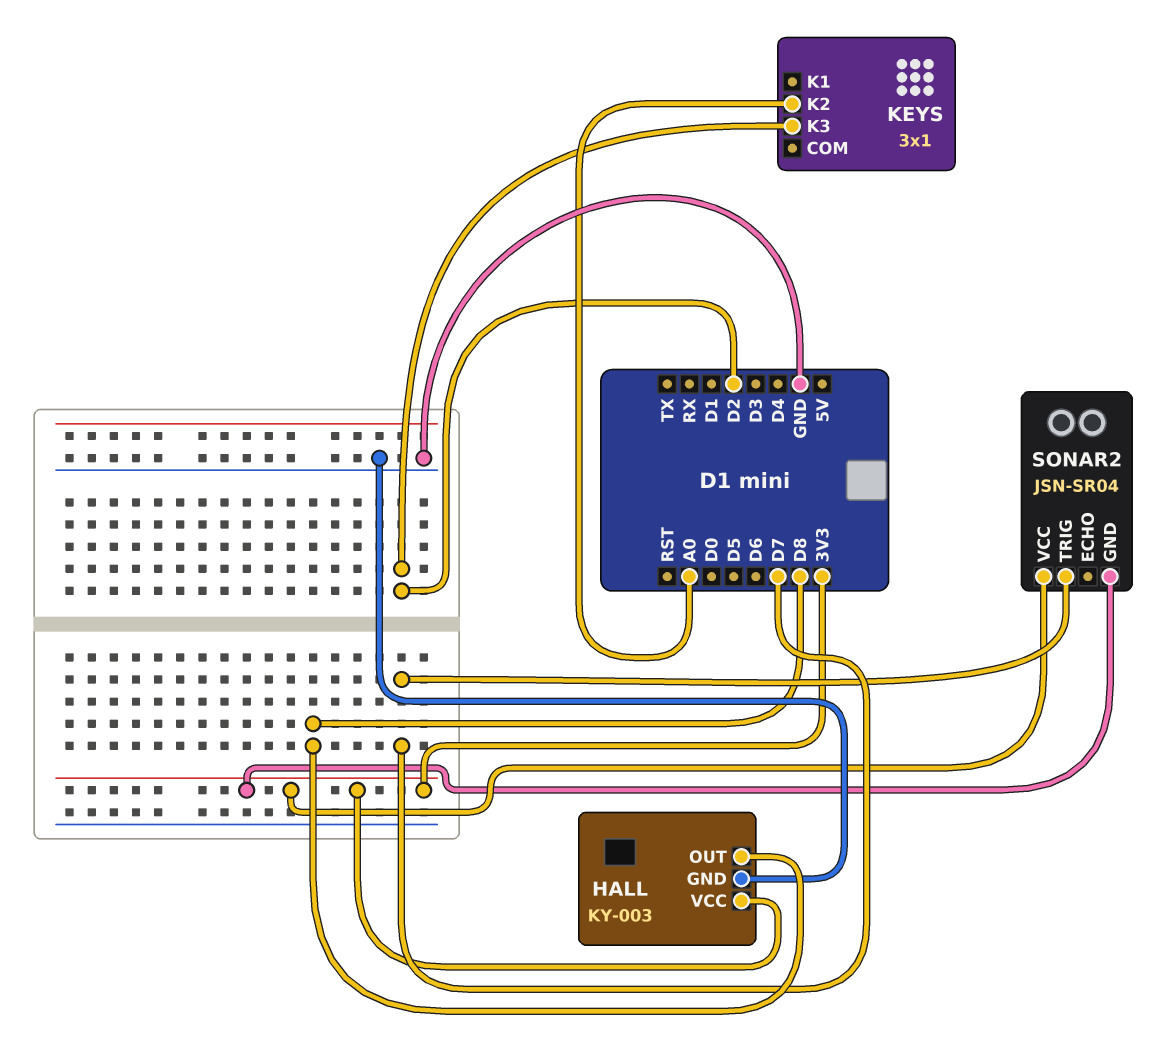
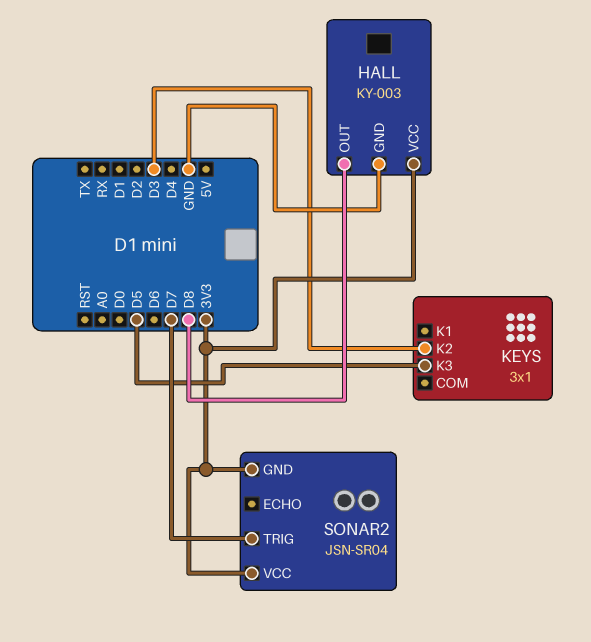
KEYS pin K2: A0 -> D3
KEYS pin K3: D2 -> D5

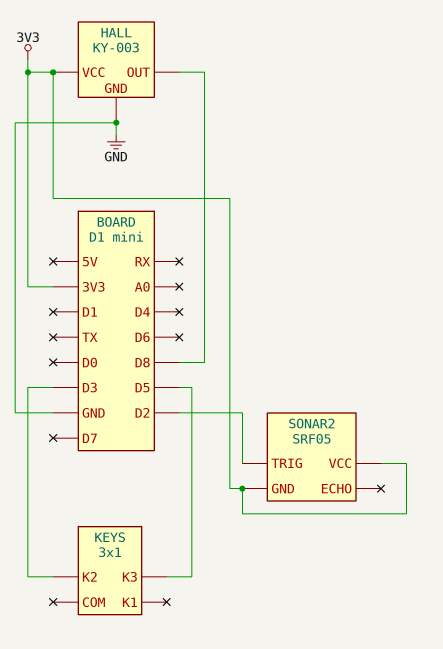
SONAR2: JSN-SR04 -> SRF05
SONAR2 pin TRIG: D7 -> D2

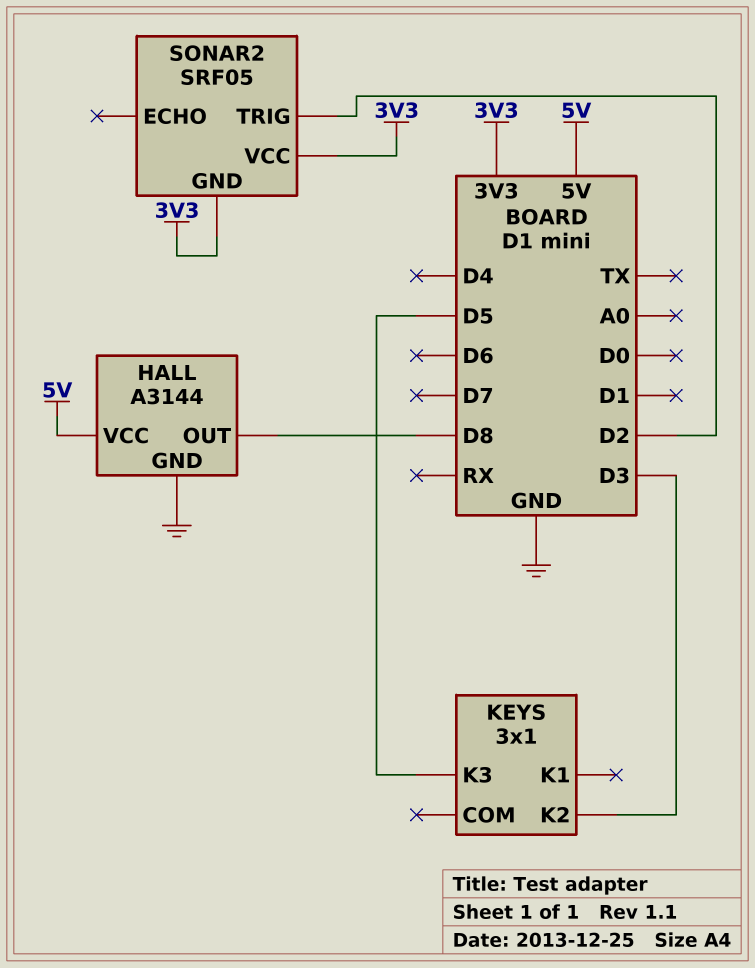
HALL: KY-003 -> A3144
HALL pin VCC: 3V3 -> 5V

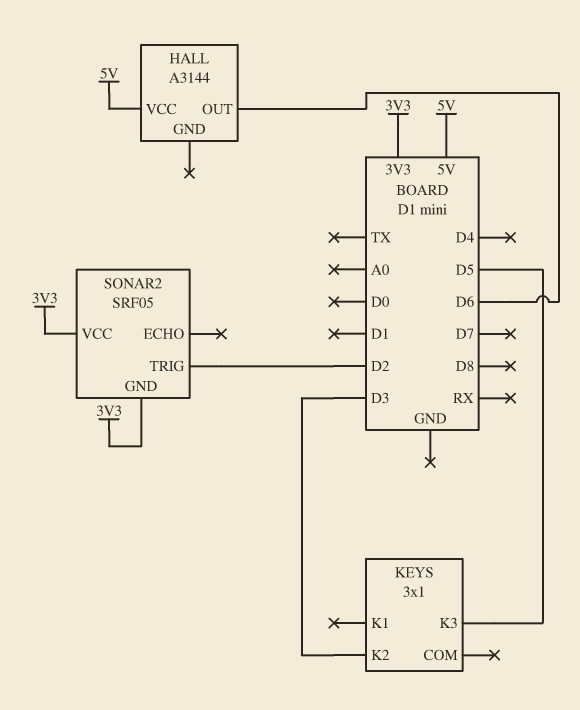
HALL pin GND: GND -> none
HALL pin OUT: D8 -> D6

